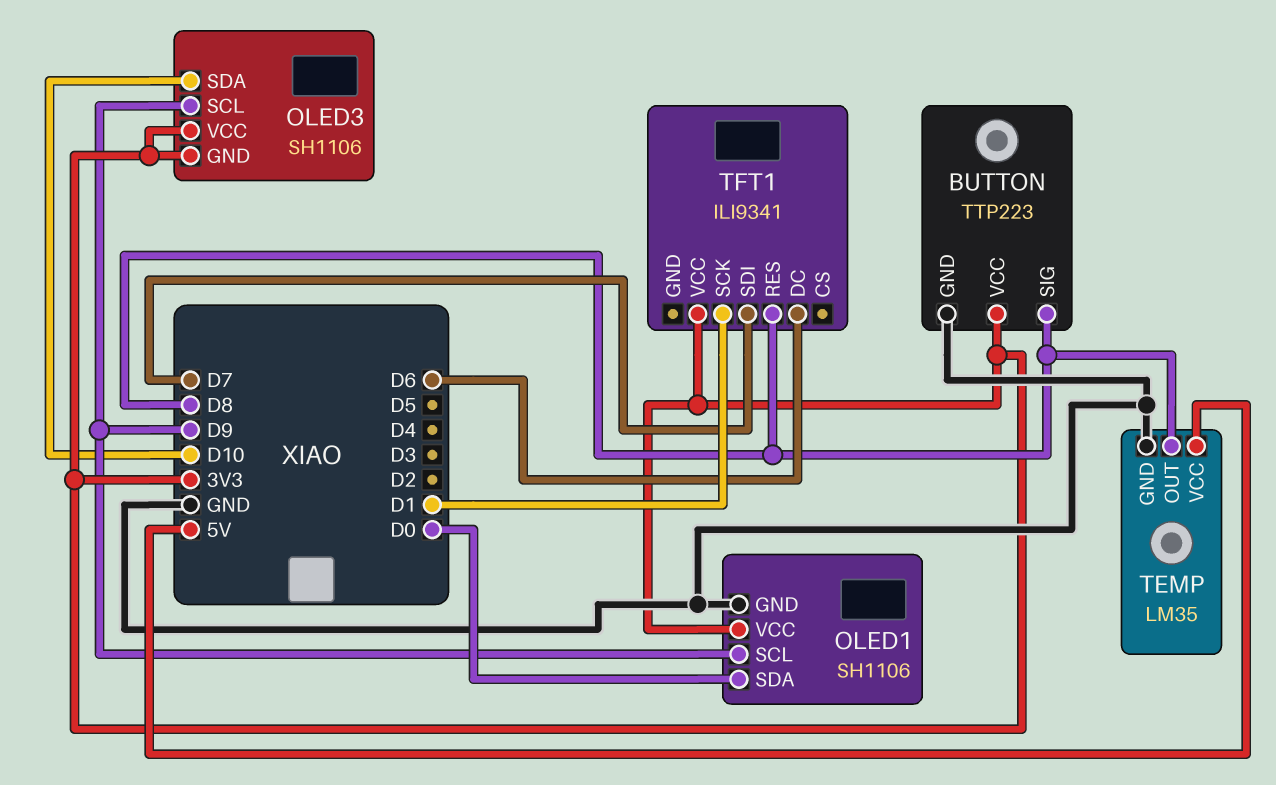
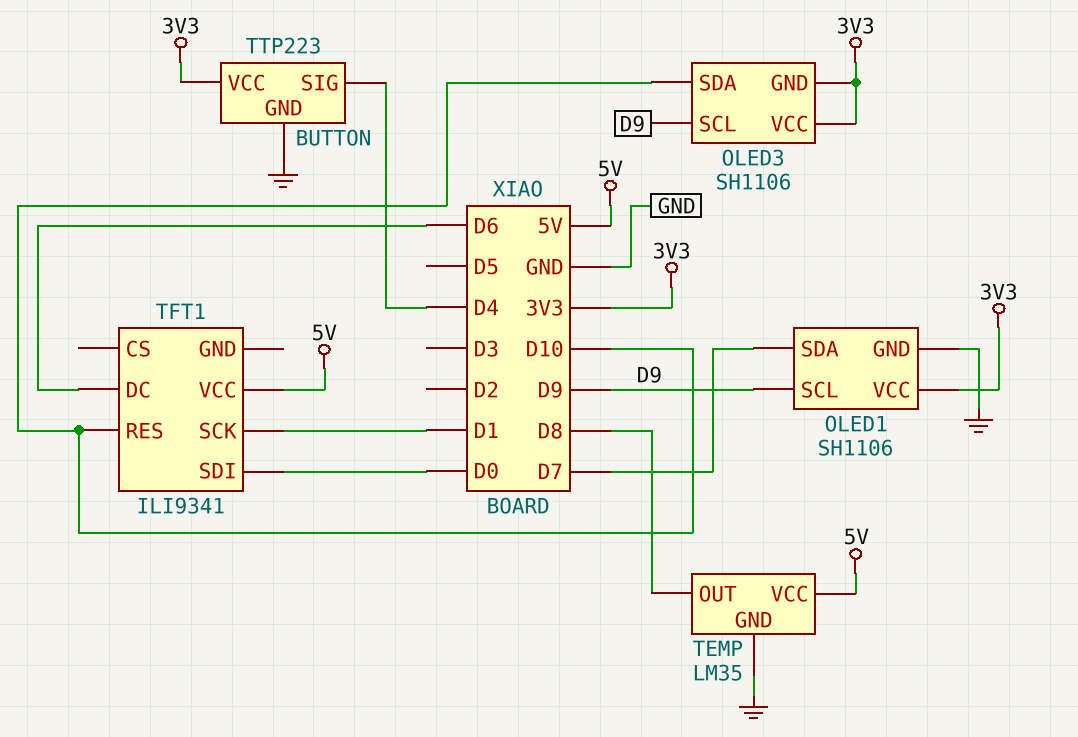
BUTTON pin SIG: D8 -> D4
OLED1 pin SDA: D0 -> D7
TFT1 pin RES: D8 -> D10
TFT1 pin SDI: D7 -> D0
TFT1 pin VCC: 3V3 -> 5V

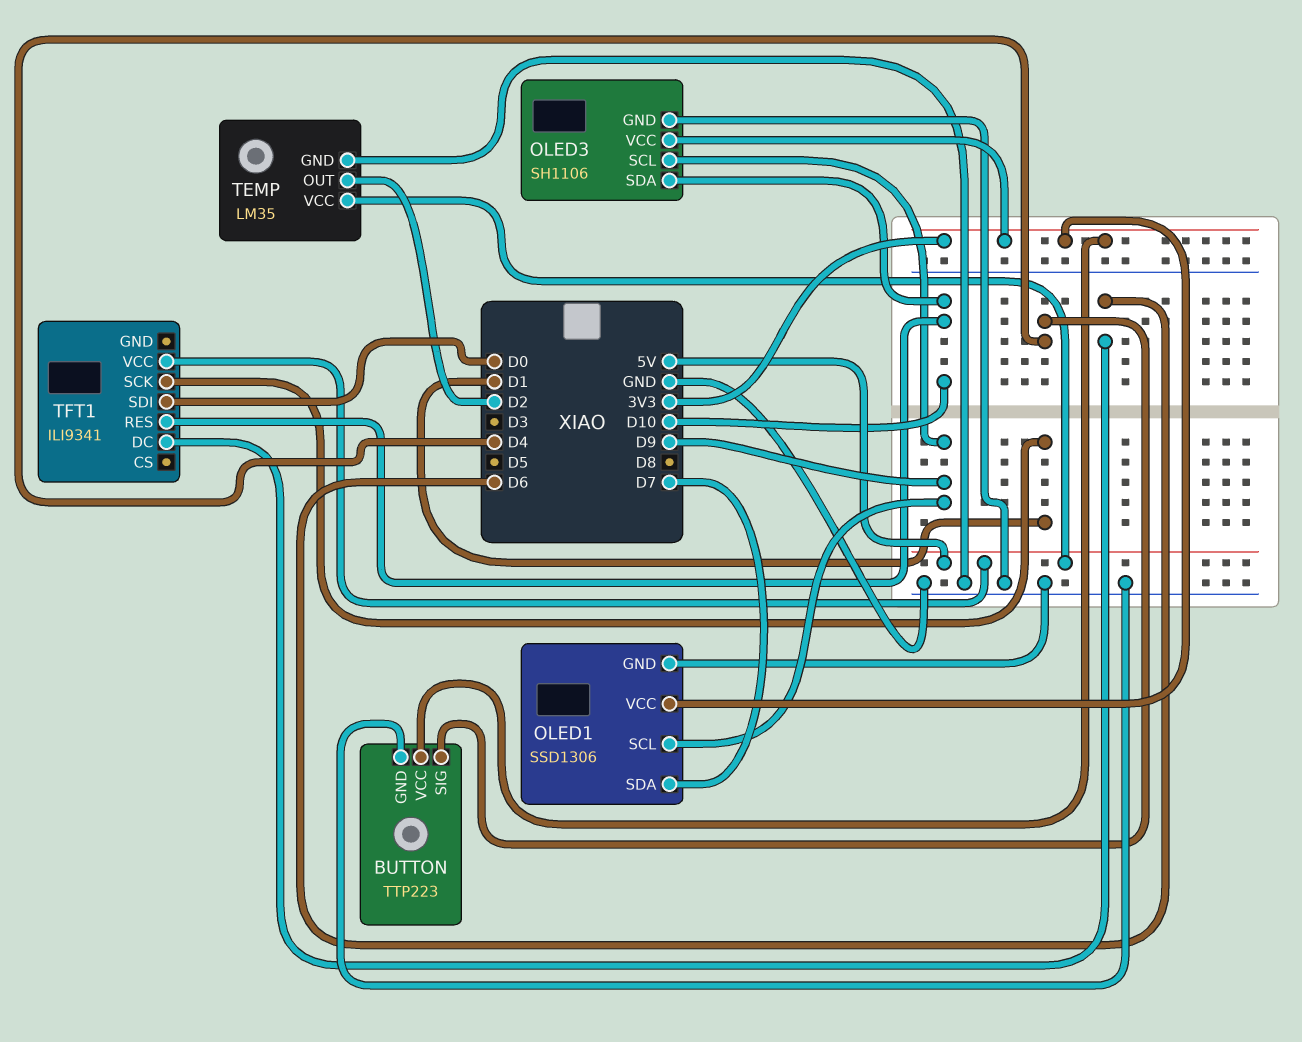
OLED1: SH1106 -> SSD1306
OLED3 pin GND: 3V3 -> GND
TEMP pin OUT: D8 -> D2

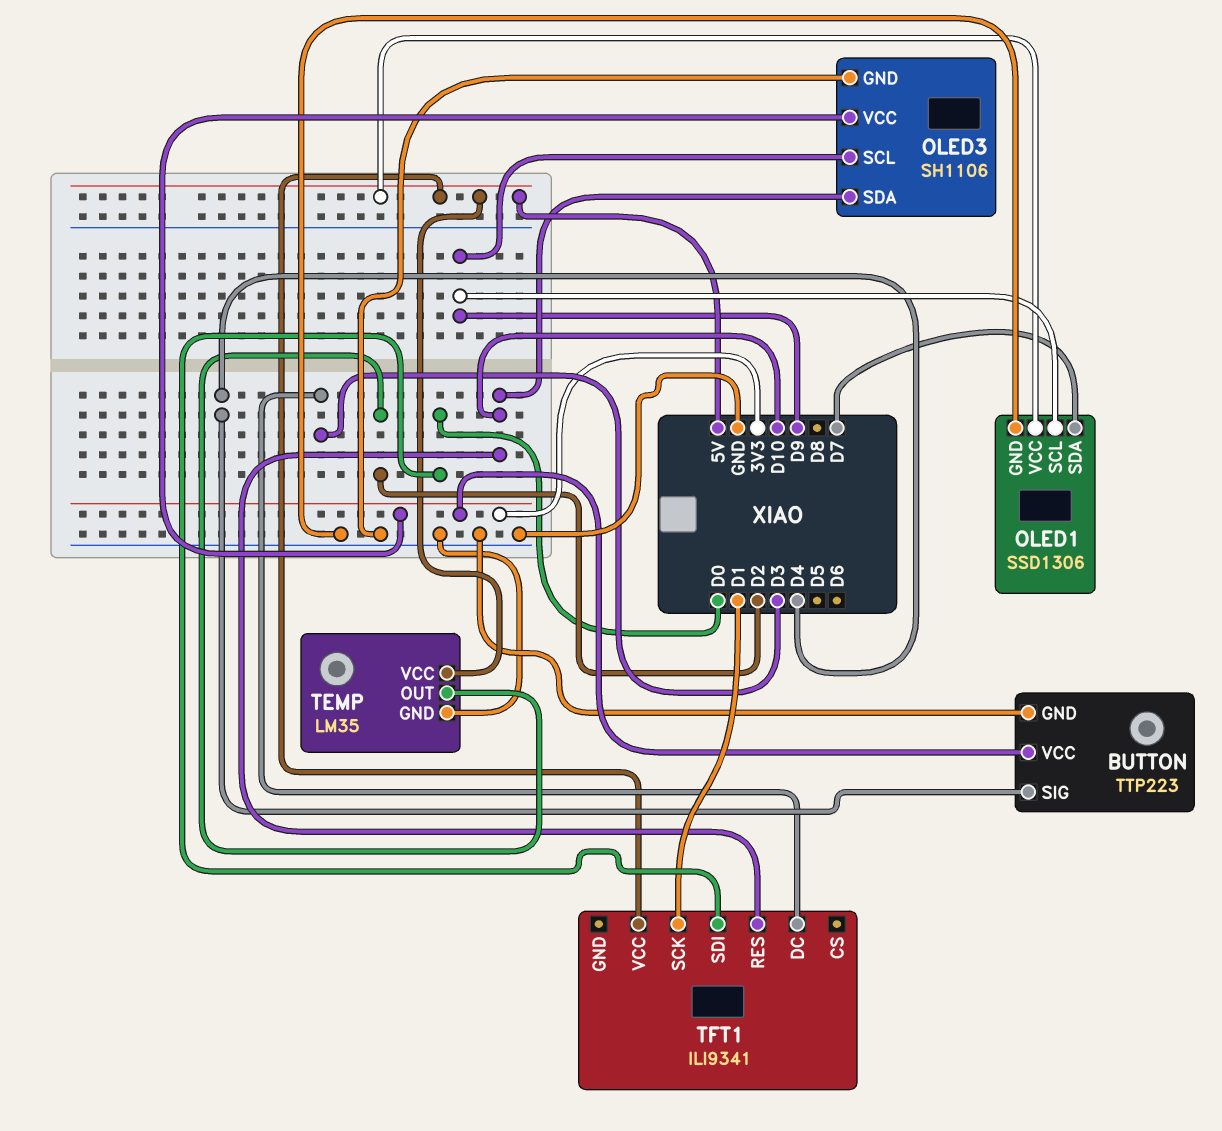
OLED1 pin VCC: 3V3 -> 5V
TFT1 pin DC: D6 -> D3

